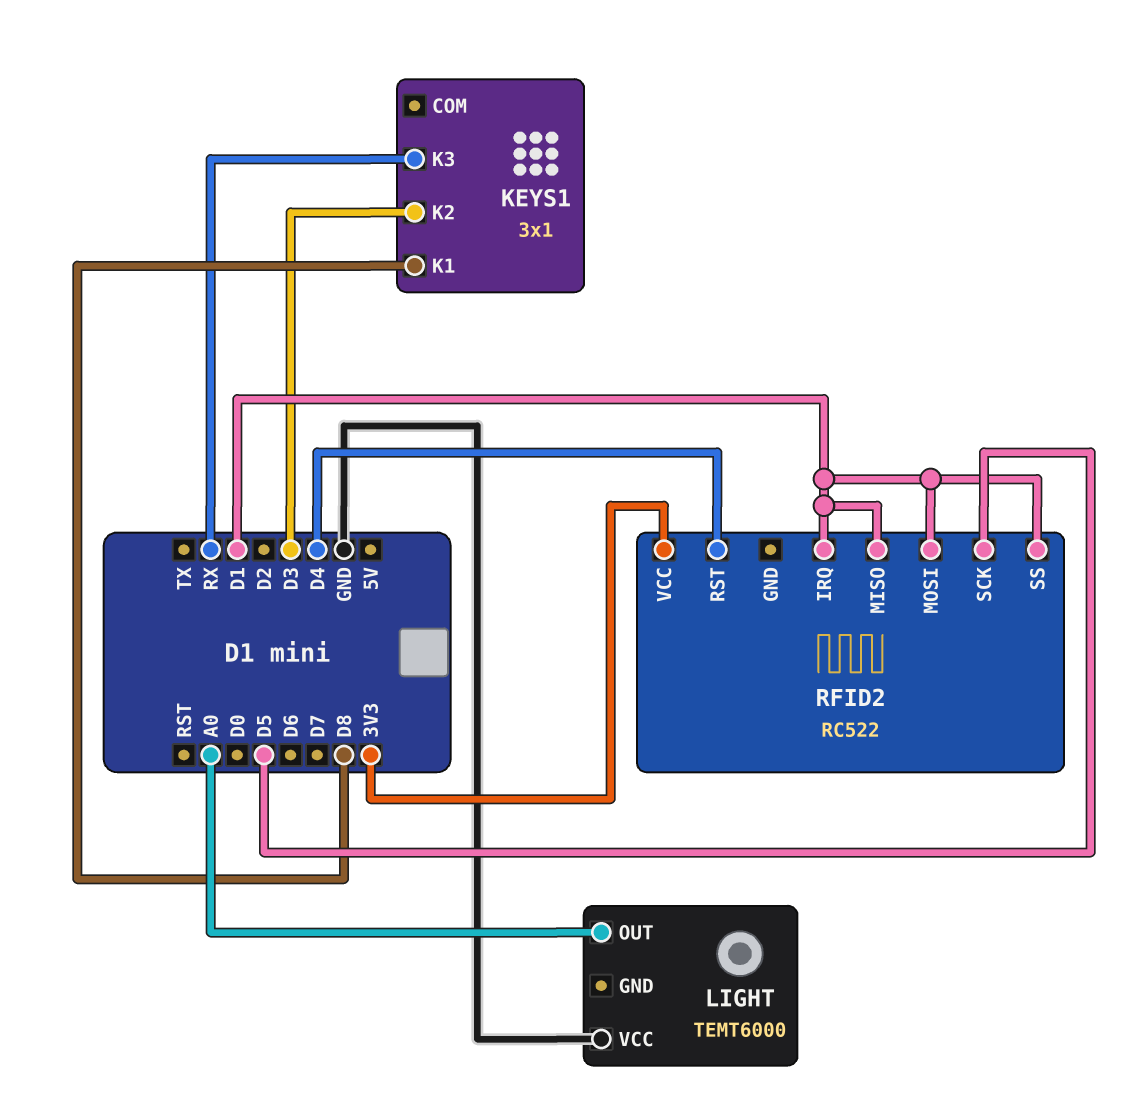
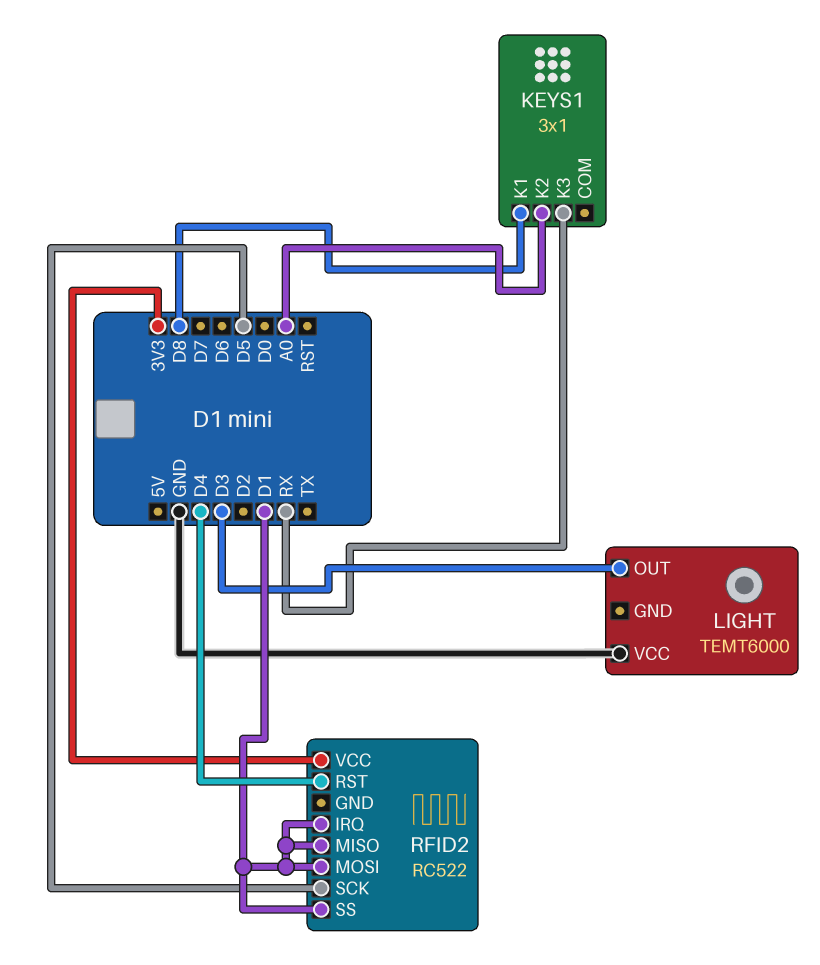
KEYS1 pin K2: D3 -> A0
LIGHT pin OUT: A0 -> D3

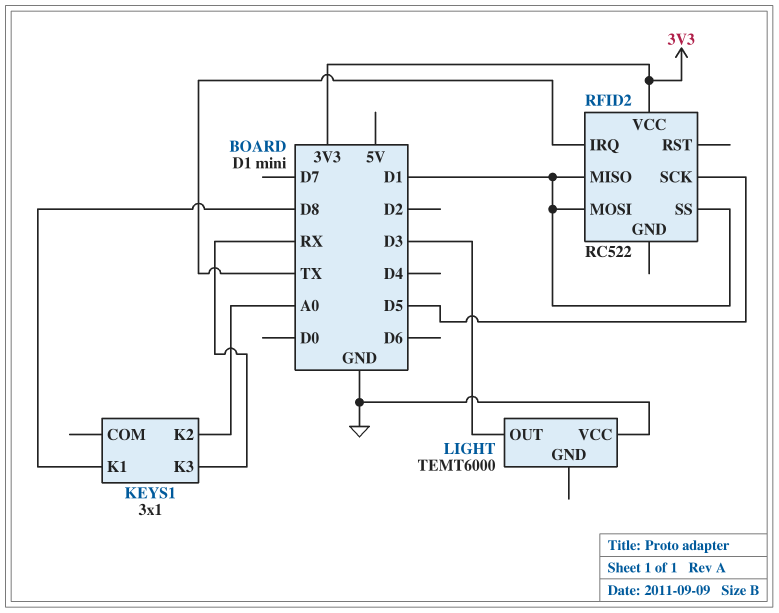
RFID2 pin IRQ: D1 -> TX
RFID2 pin RST: D4 -> none

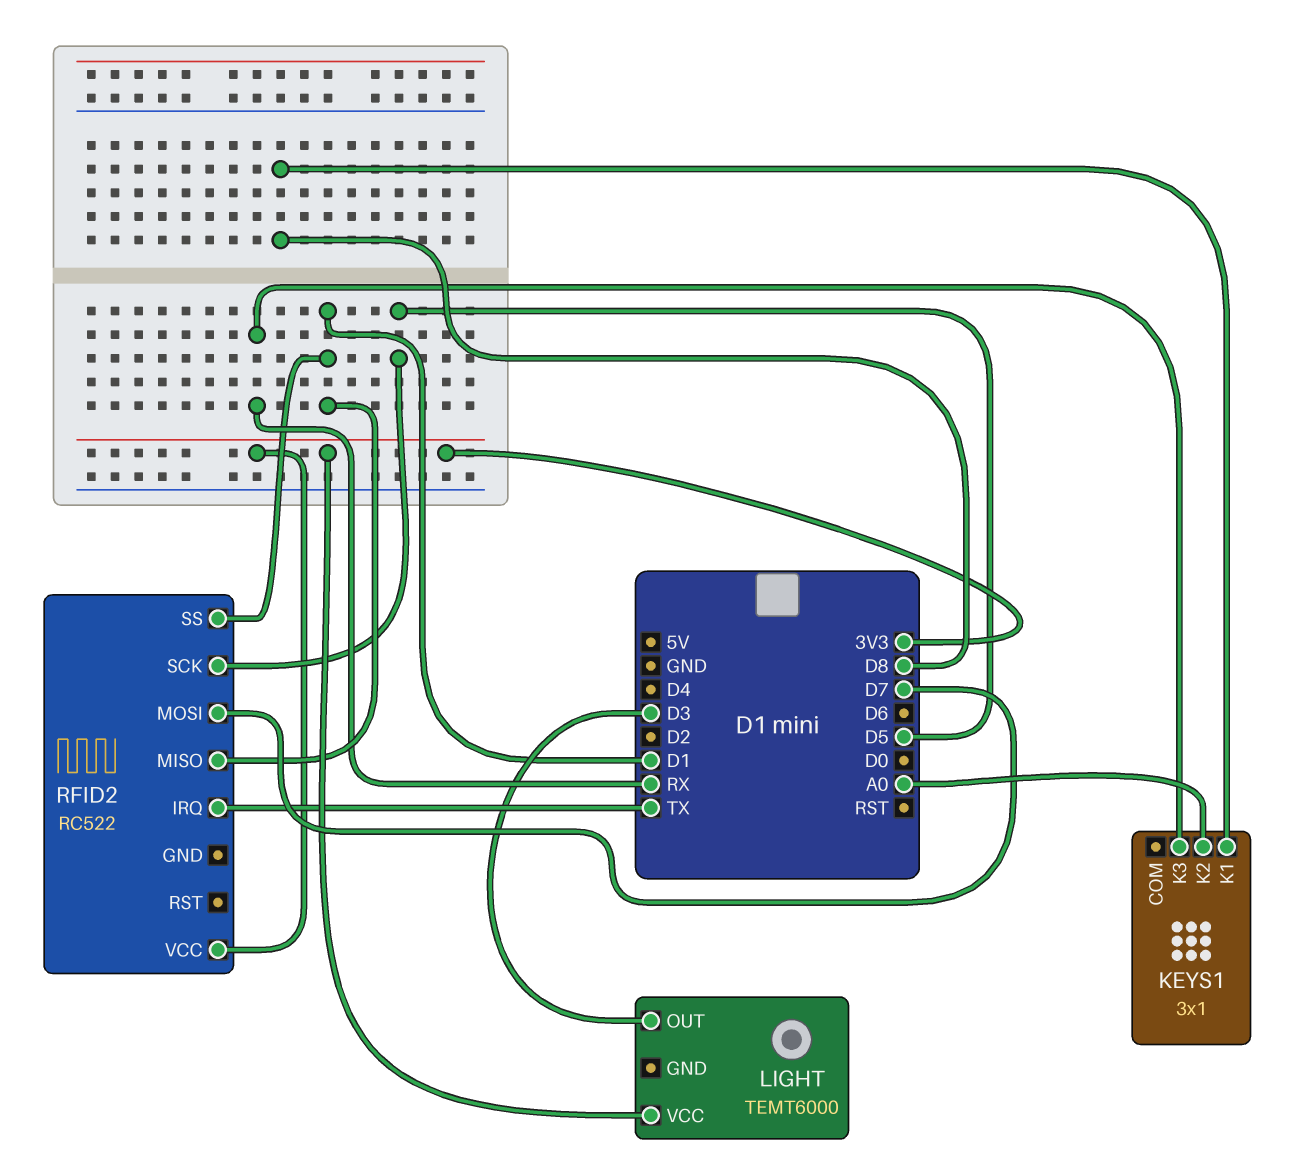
LIGHT pin VCC: GND -> 3V3
RFID2 pin MOSI: D1 -> D7

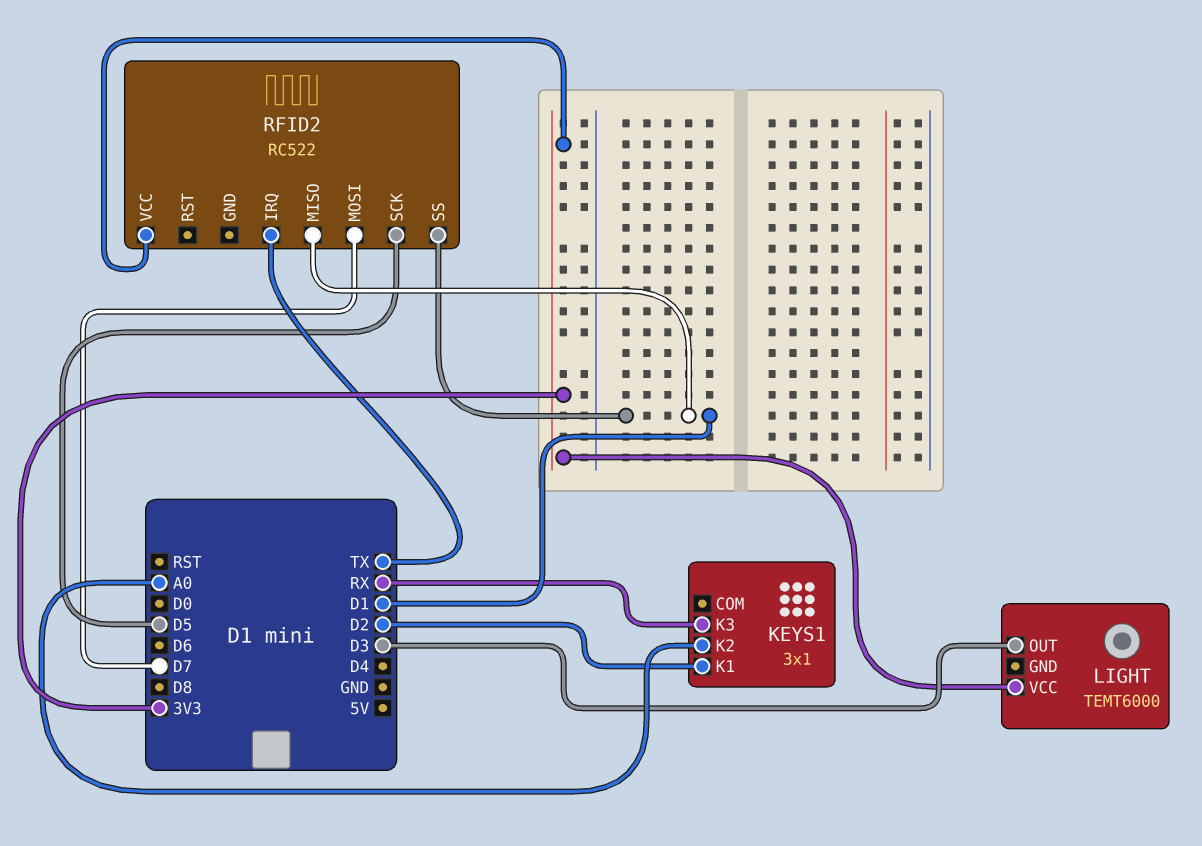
KEYS1 pin K1: D8 -> D2

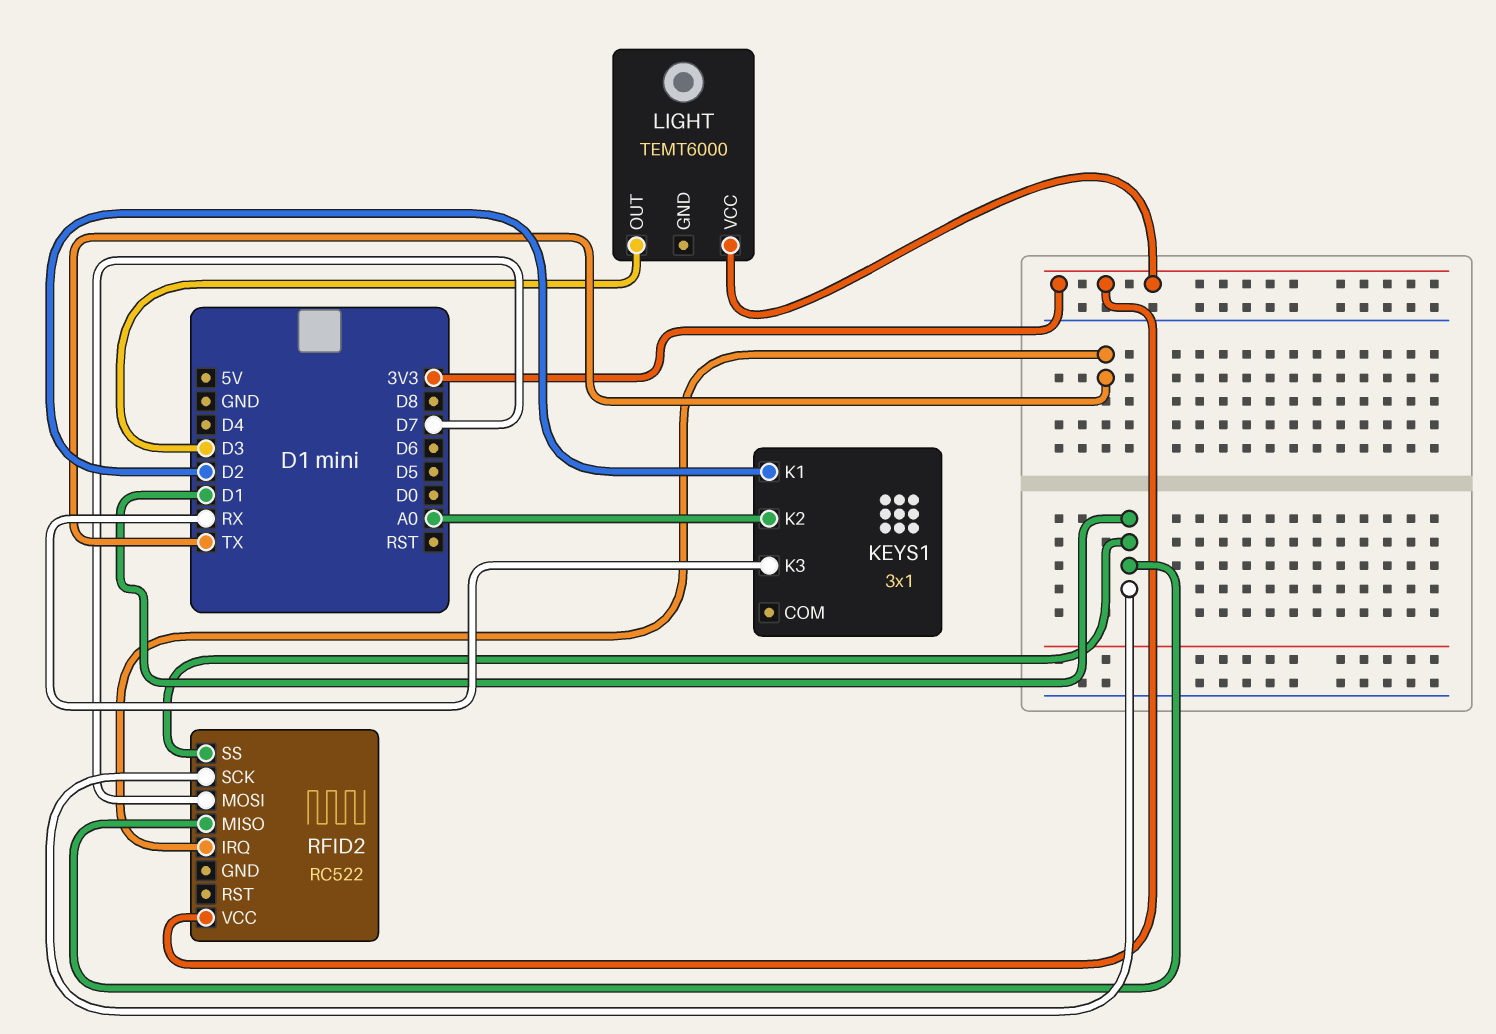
RFID2 pin SCK: D5 -> D1

